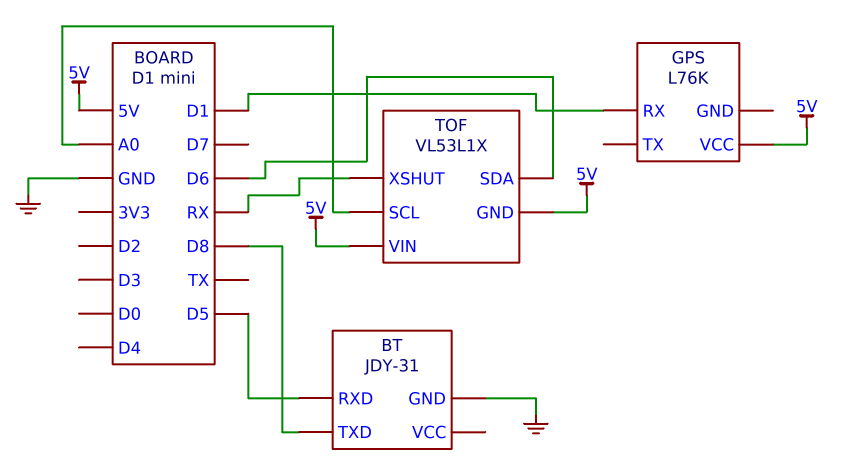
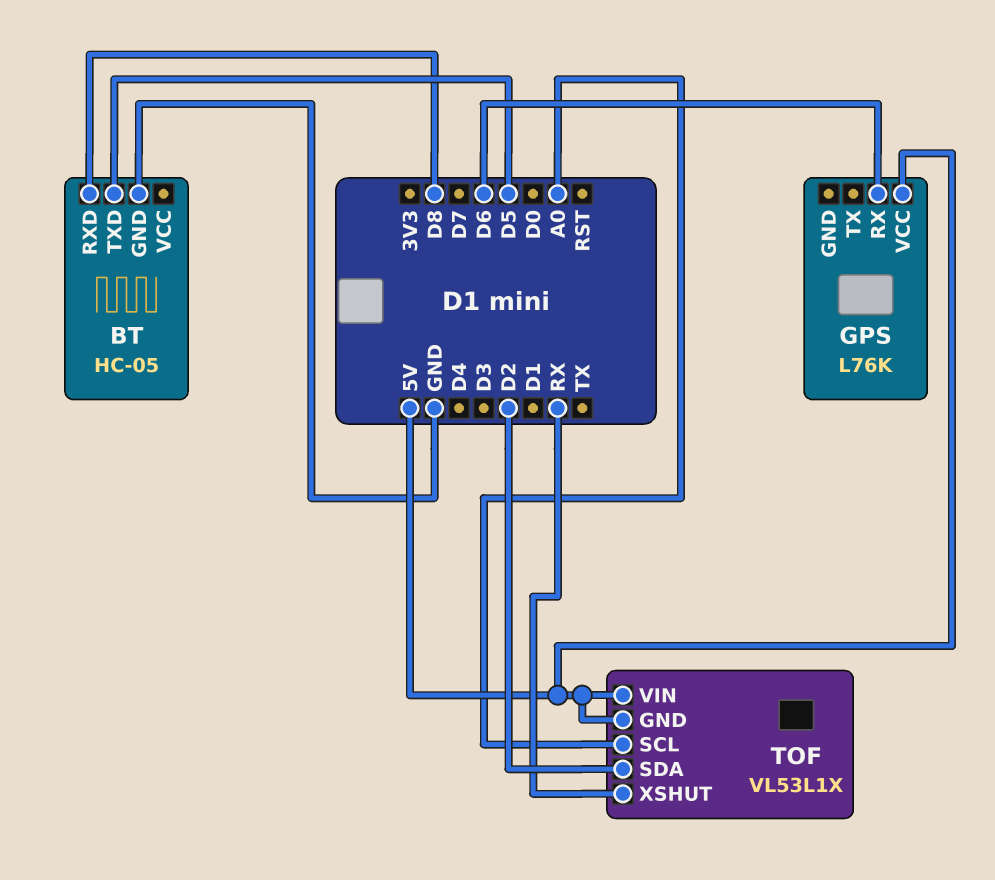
BT: JDY-31 -> HC-05
BT pin RXD: D5 -> D8
BT pin TXD: D8 -> D5
GPS pin RX: D1 -> D6
TOF pin SDA: D6 -> D2

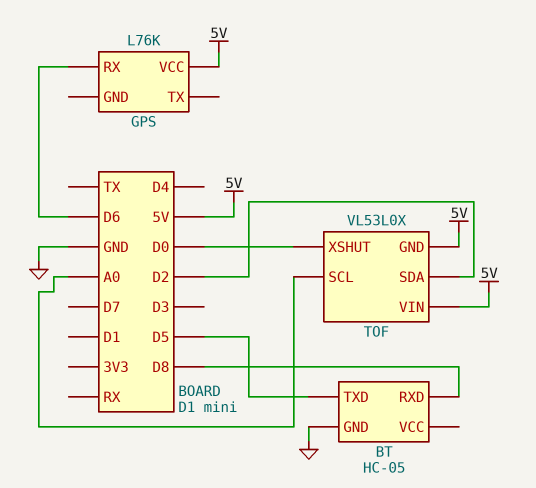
TOF: VL53L1X -> VL53L0X
TOF pin XSHUT: RX -> D0

